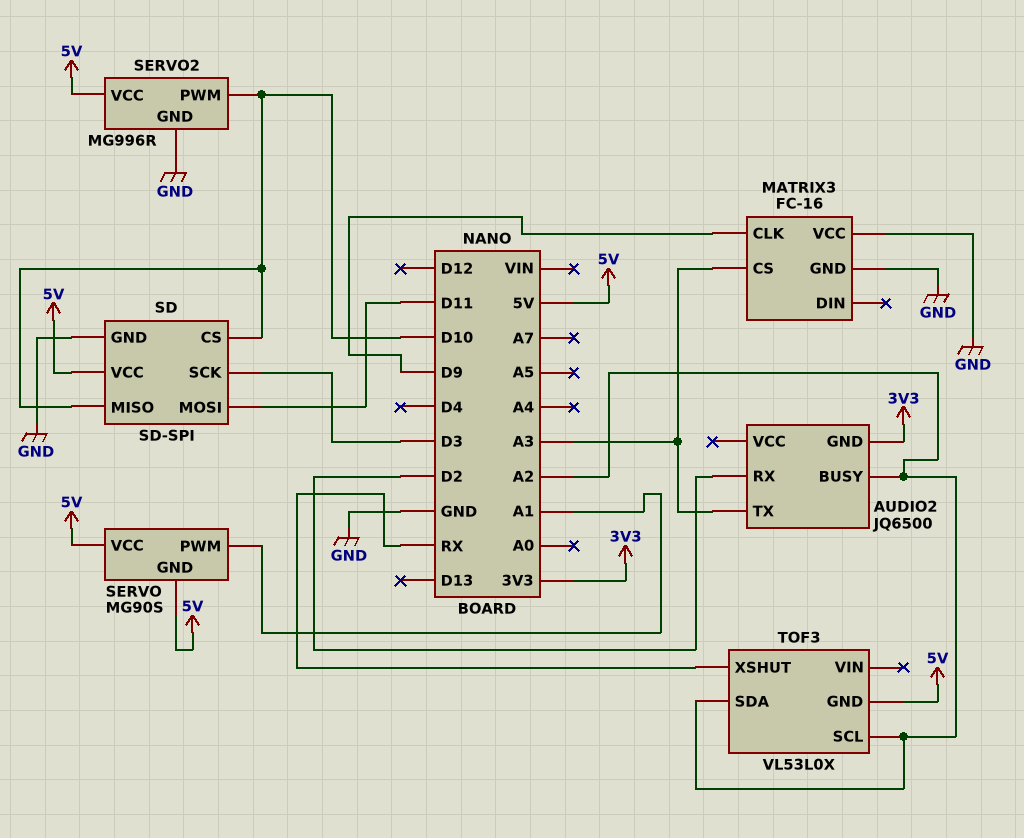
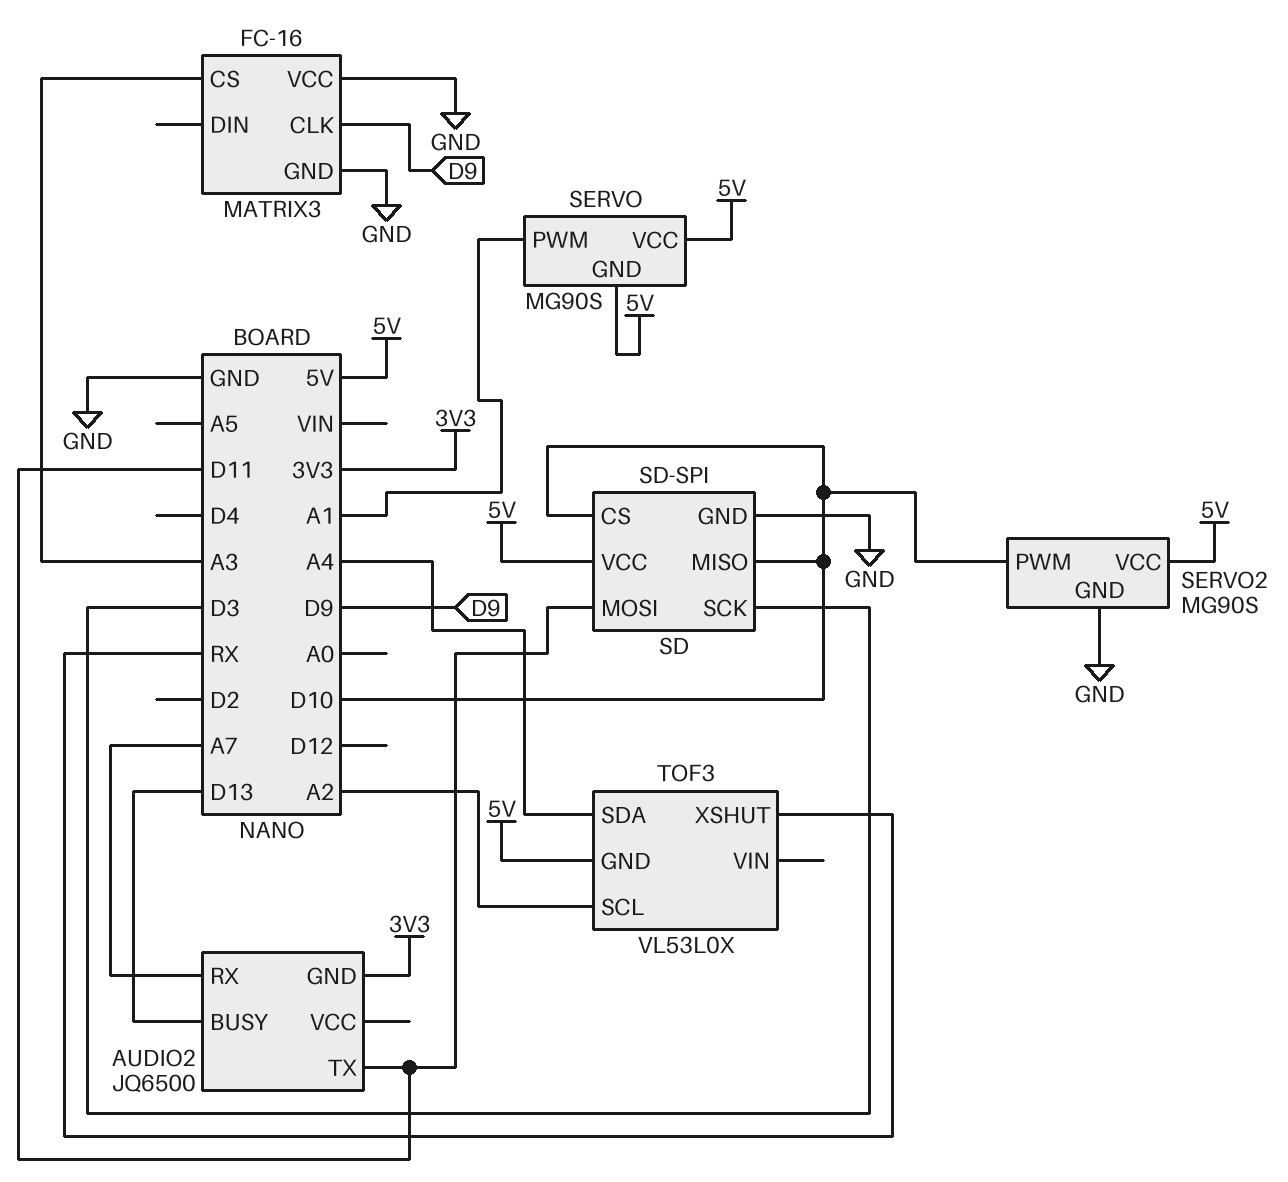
AUDIO2 pin BUSY: A2 -> D13
AUDIO2 pin RX: D2 -> A7
AUDIO2 pin TX: A3 -> D11
SERVO2: MG996R -> MG90S
TOF3 pin SDA: A2 -> A4

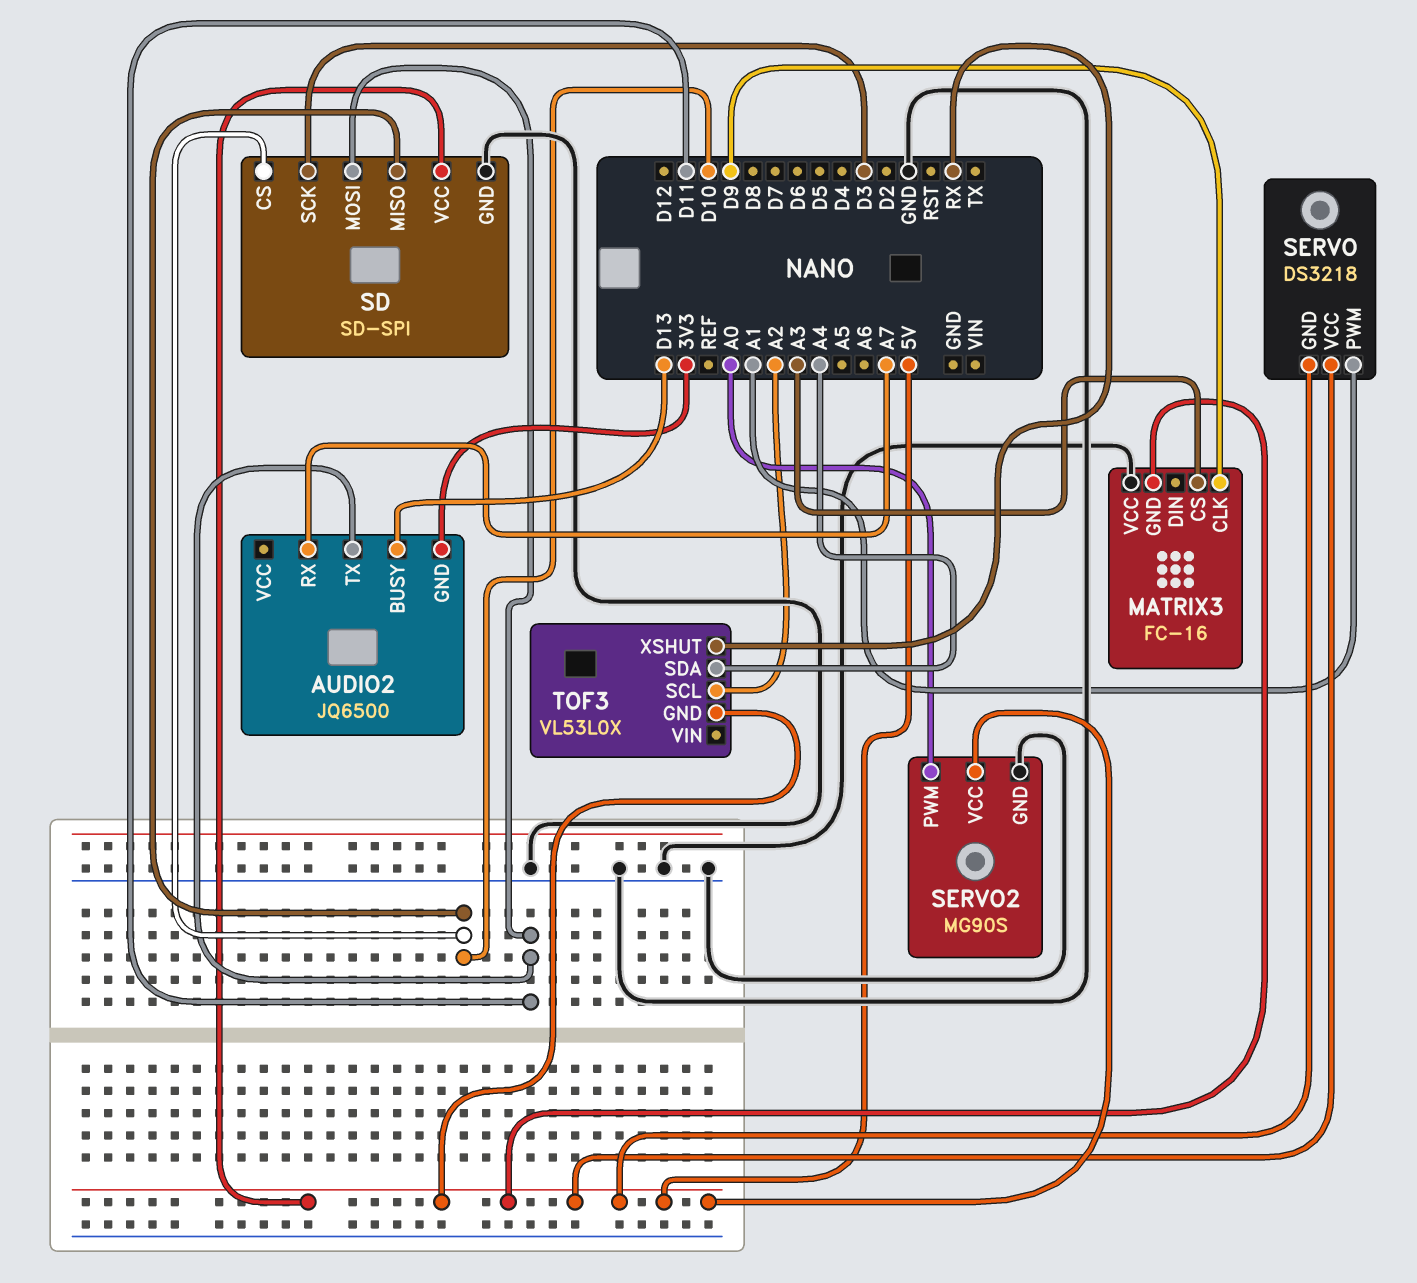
MATRIX3 pin GND: GND -> 5V
SERVO: MG90S -> DS3218
SERVO2 pin PWM: D10 -> A0

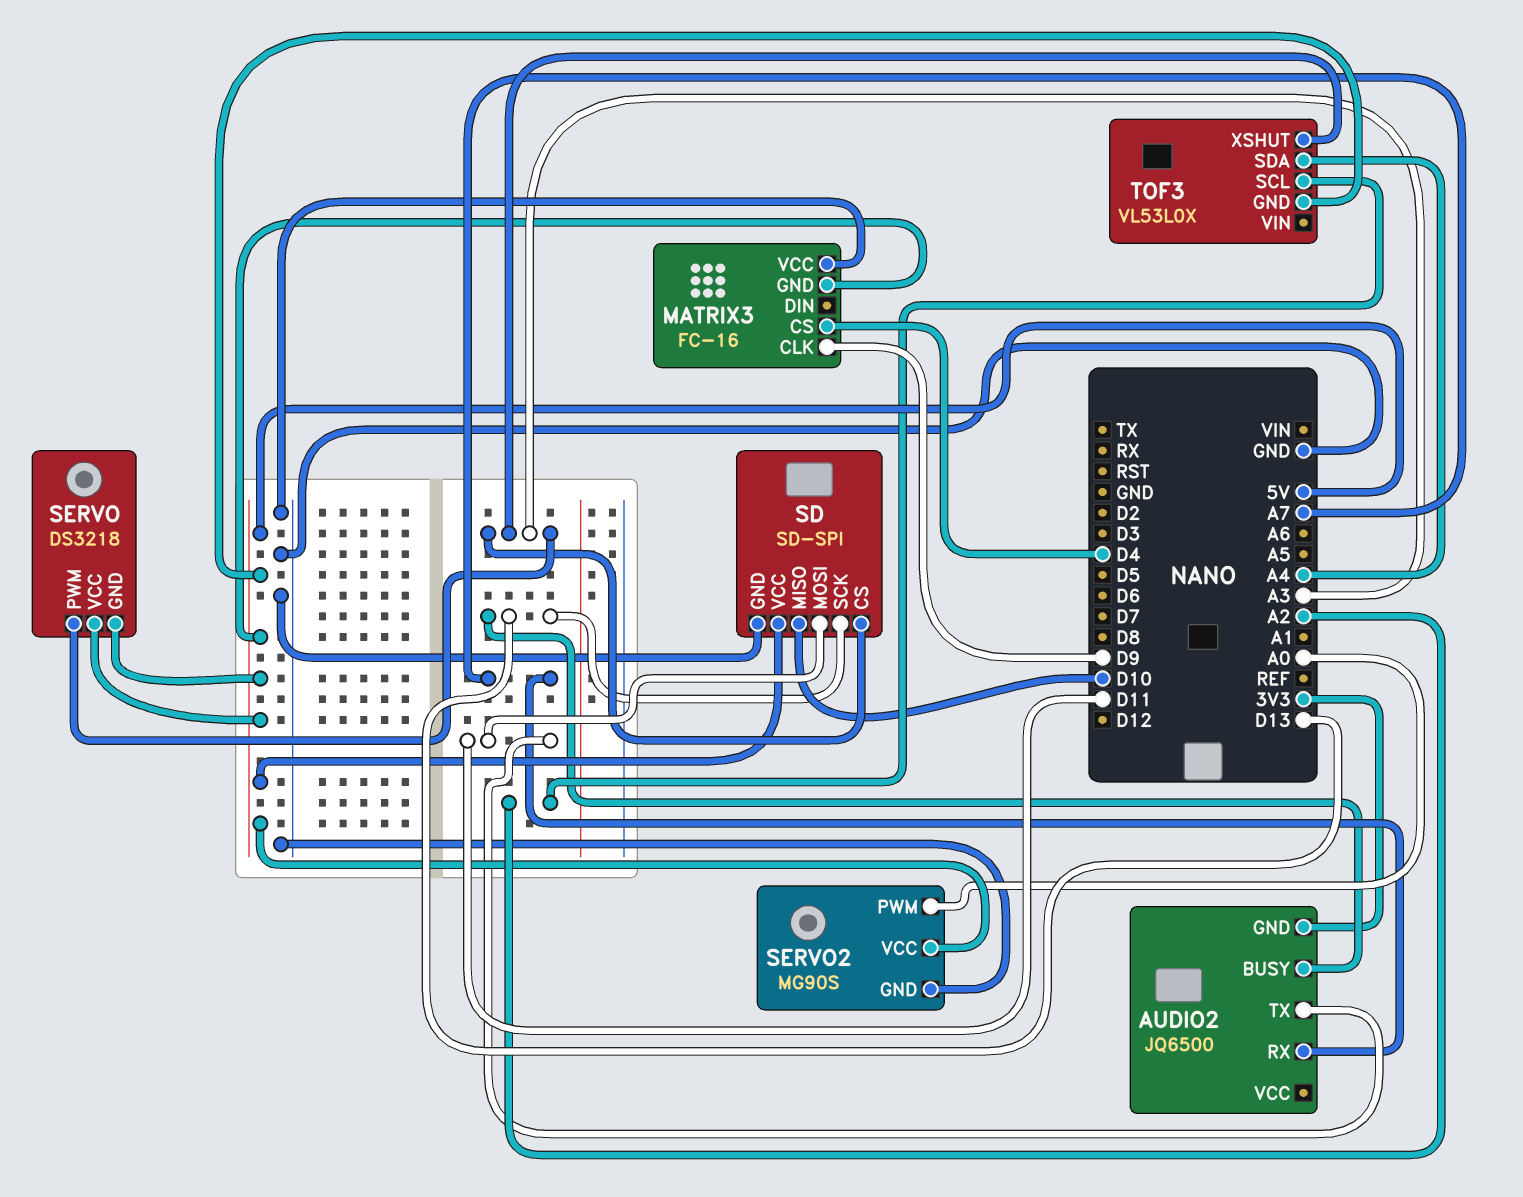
MATRIX3 pin CS: A3 -> D4
SD pin CS: D10 -> A3
SD pin SCK: D3 -> D13
SERVO pin PWM: A1 -> A3
TOF3 pin XSHUT: RX -> A3

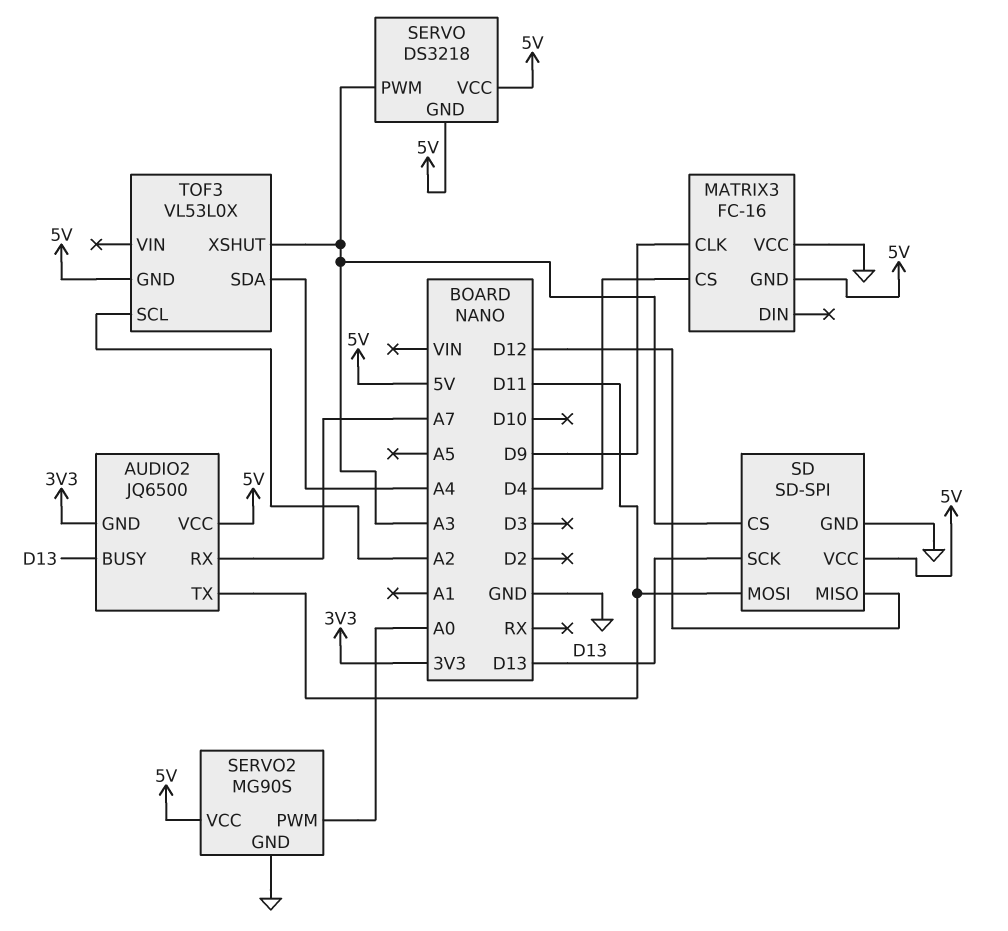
AUDIO2 pin VCC: none -> 5V
SD pin MISO: D10 -> D12

